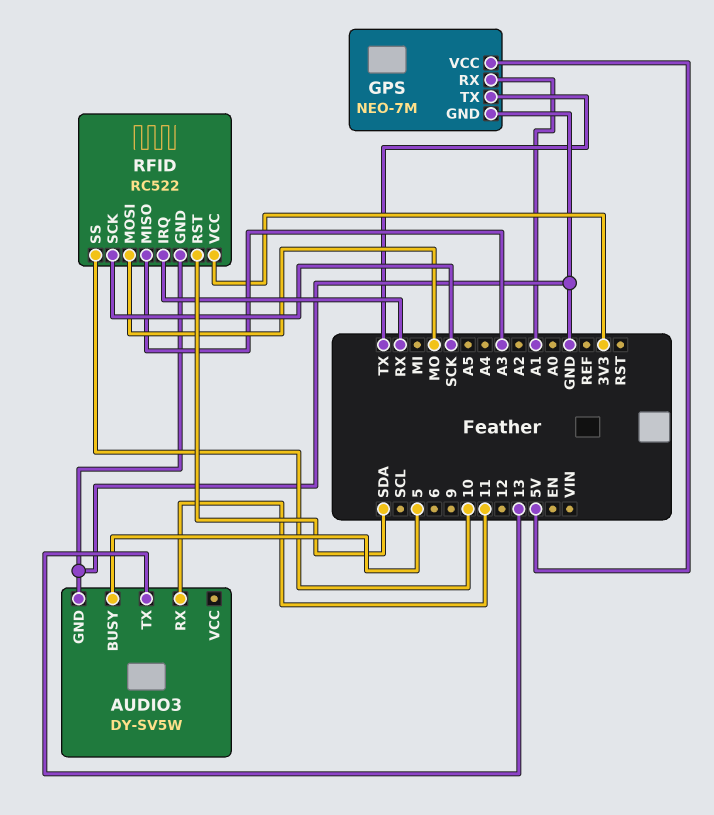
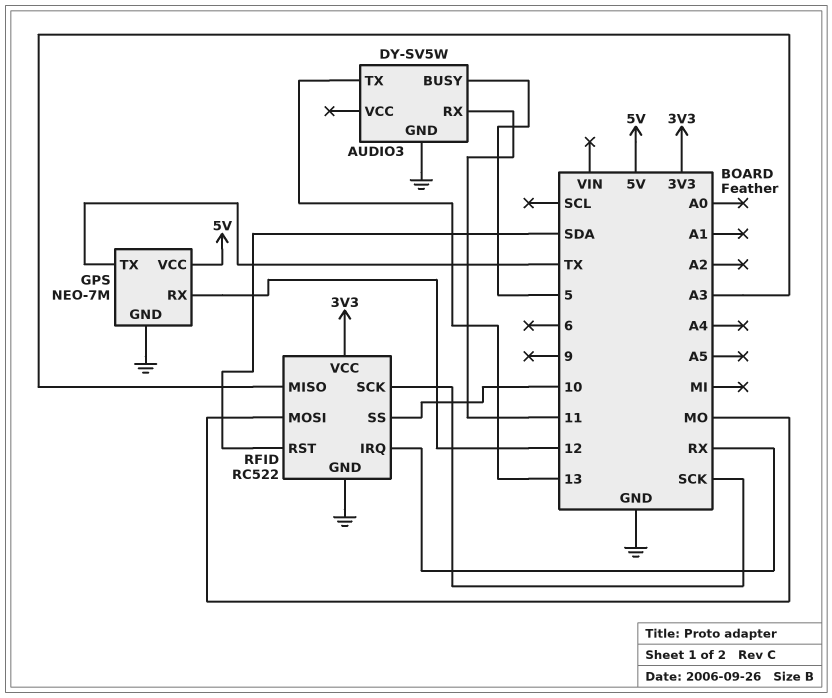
GPS pin RX: A1 -> 12

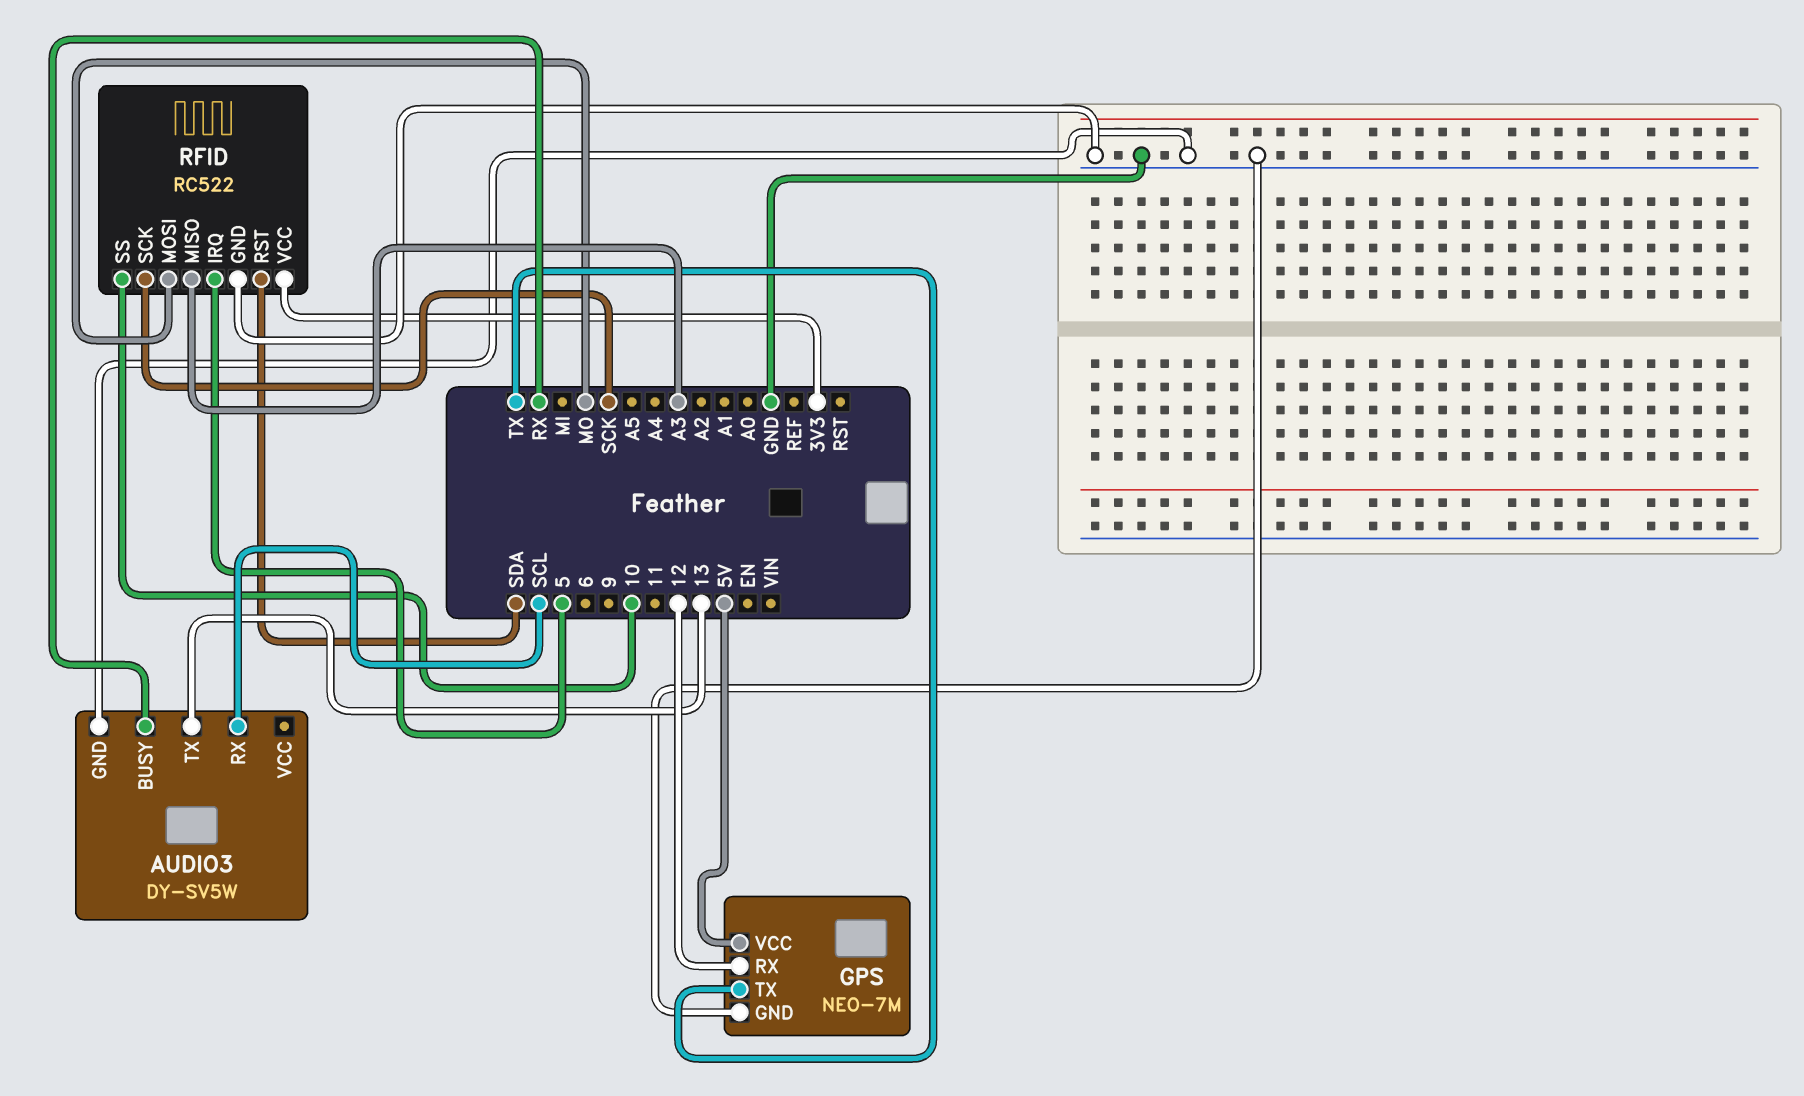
AUDIO3 pin BUSY: 5 -> RX
AUDIO3 pin RX: 11 -> SCL
RFID pin IRQ: RX -> 5

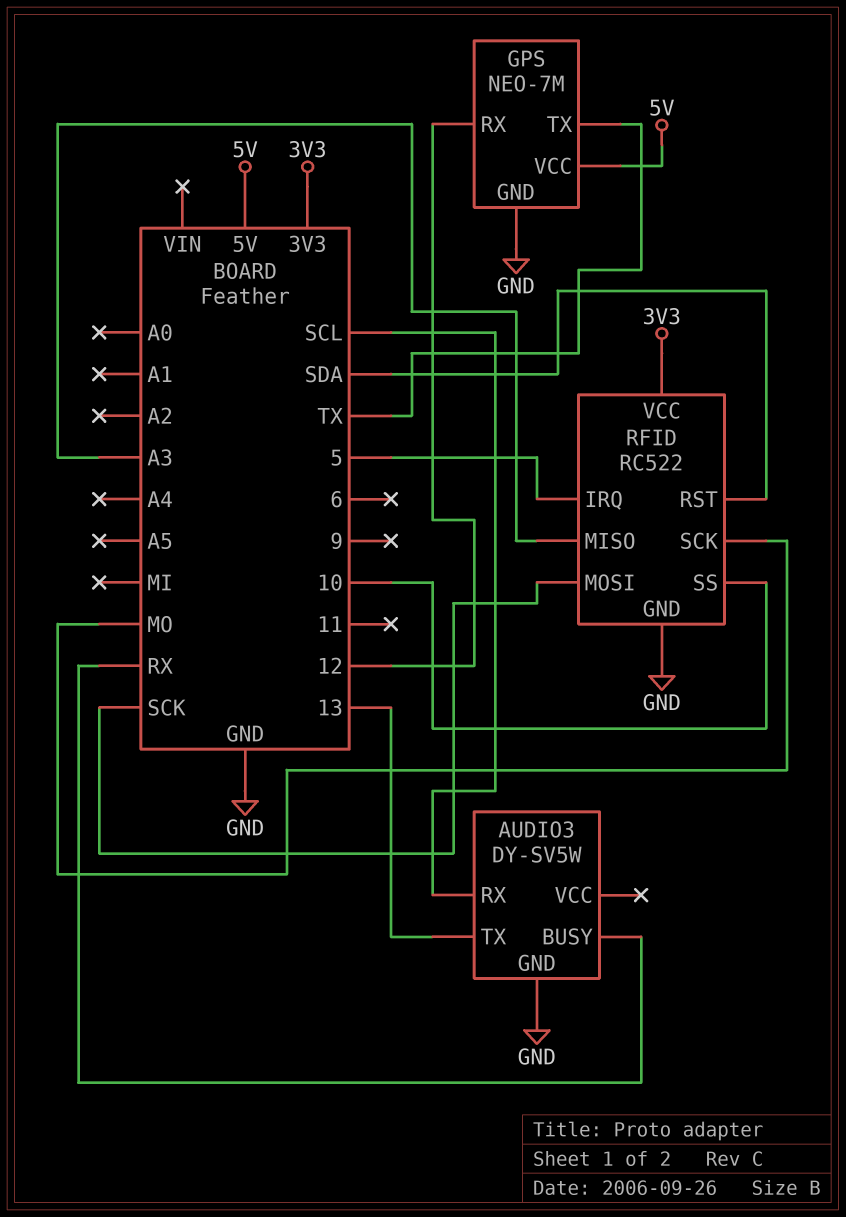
RFID pin MOSI: MO -> SCK
RFID pin SCK: SCK -> MO

